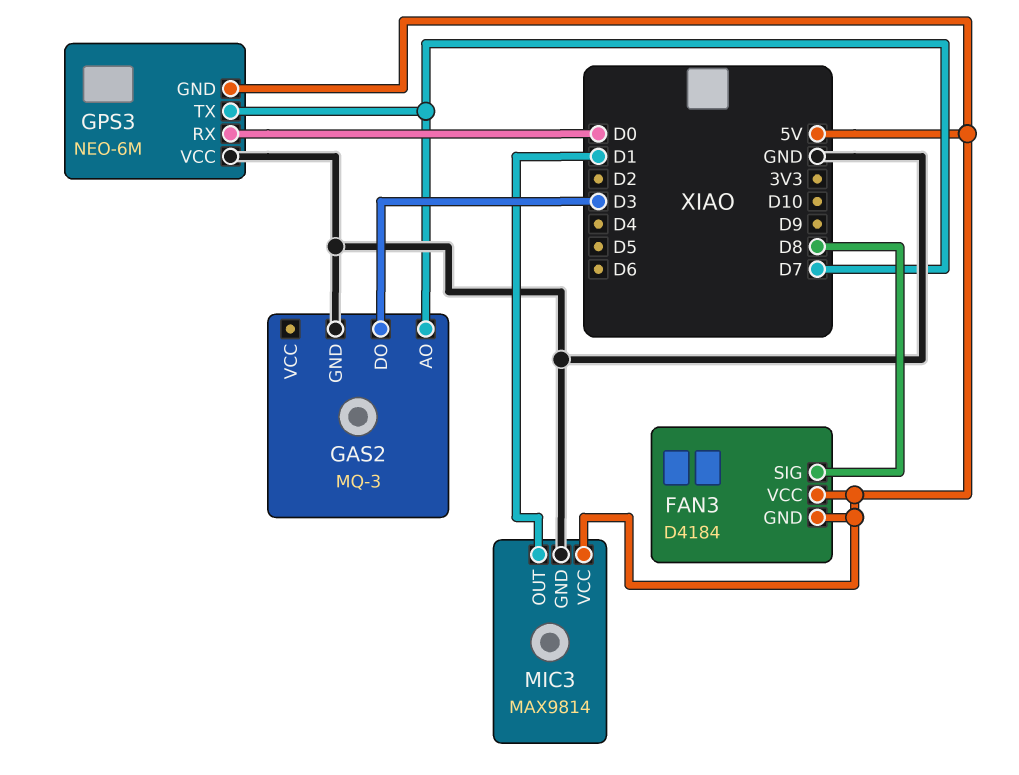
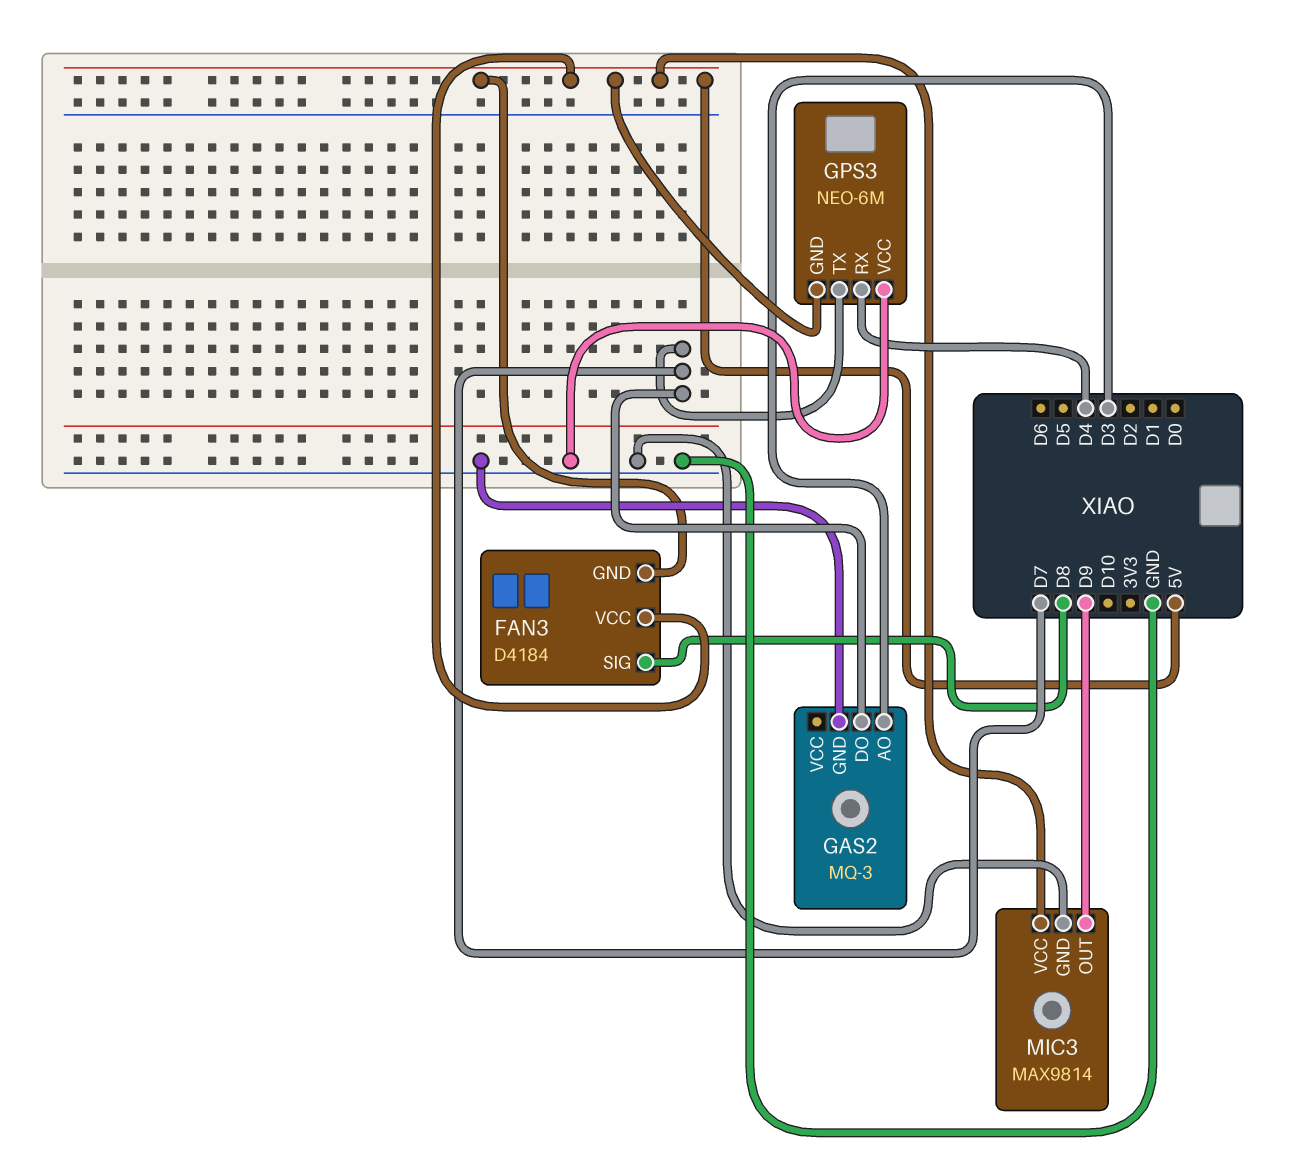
GAS2 pin AO: D7 -> D3
GAS2 pin DO: D3 -> D7
GPS3 pin RX: D0 -> D4
MIC3 pin OUT: D1 -> D9

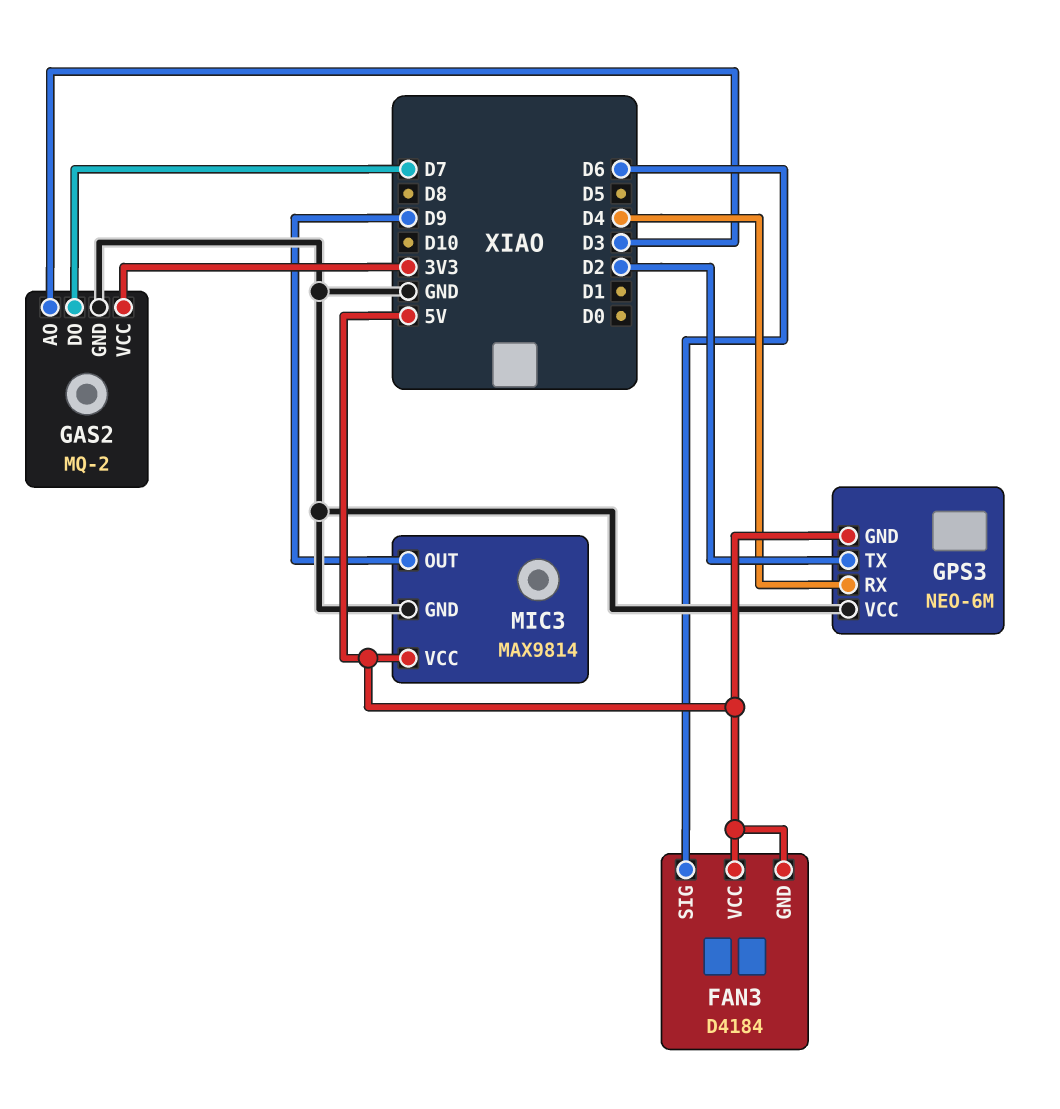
FAN3 pin SIG: D8 -> D6
GAS2: MQ-3 -> MQ-2
GAS2 pin VCC: none -> 3V3
GPS3 pin TX: D7 -> D2

